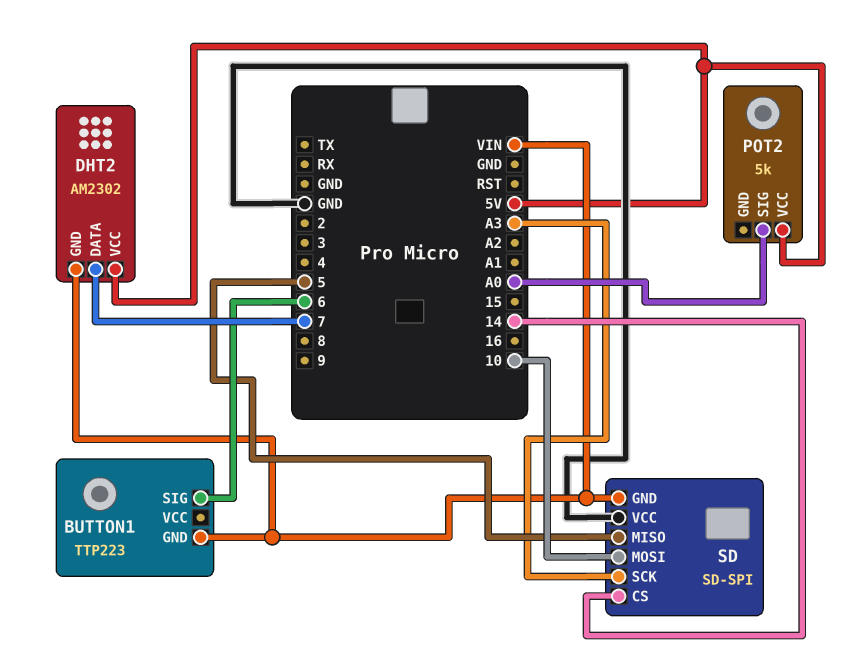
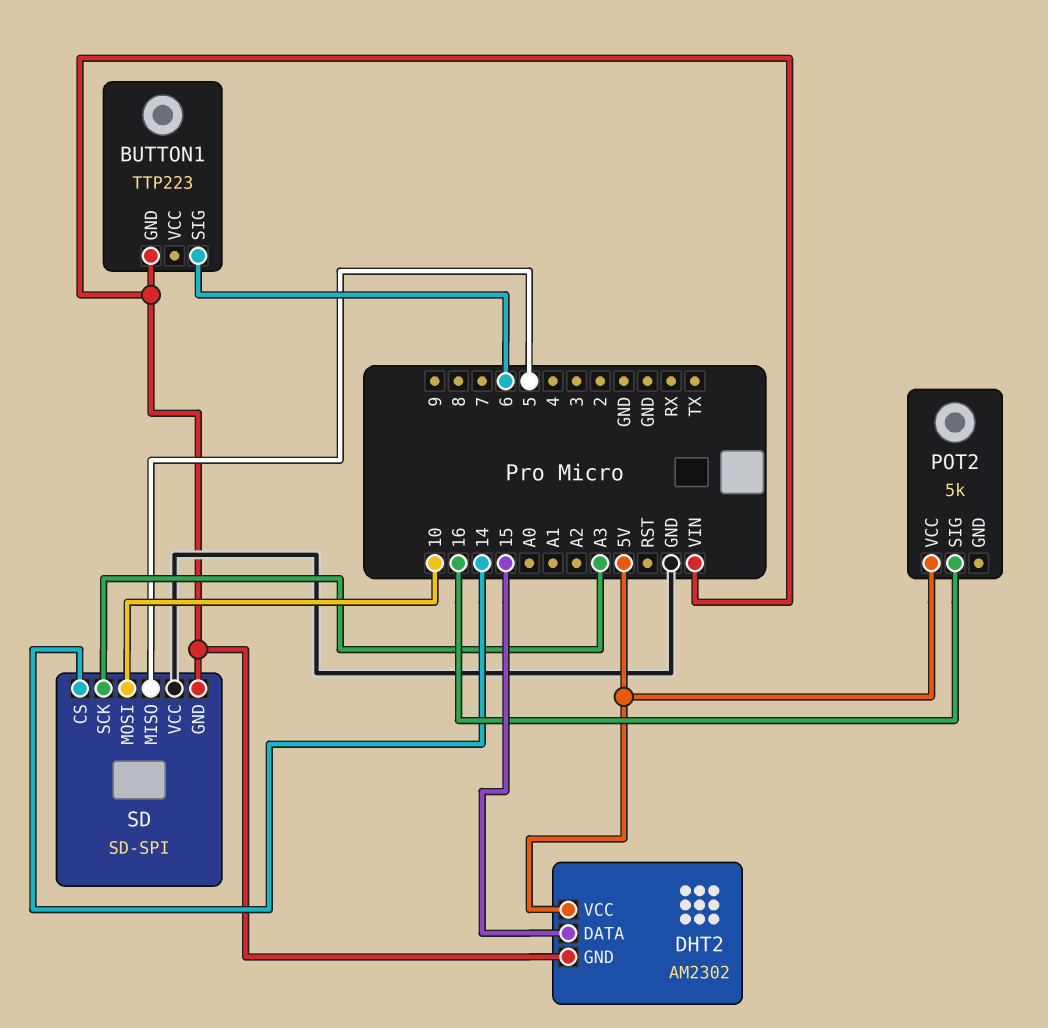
DHT2 pin DATA: 7 -> 15
POT2 pin SIG: A0 -> 16

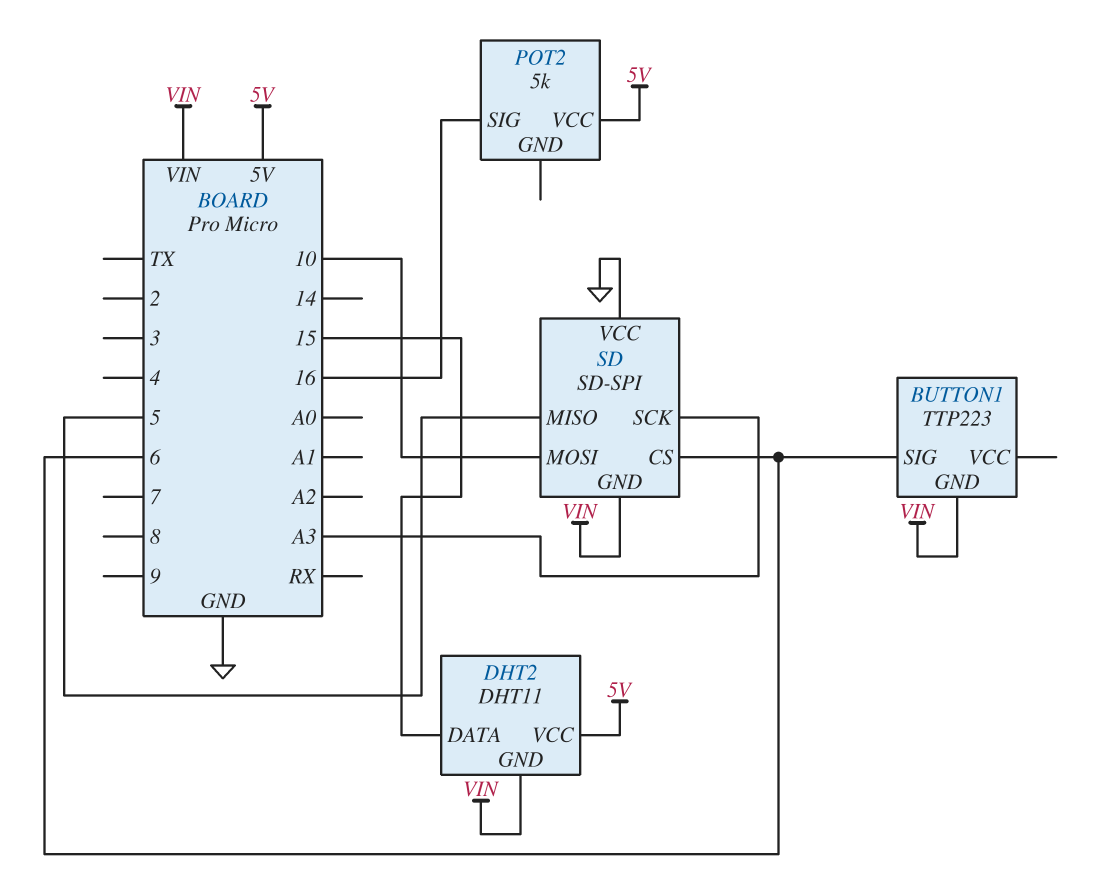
DHT2: AM2302 -> DHT11
SD pin CS: 14 -> 6

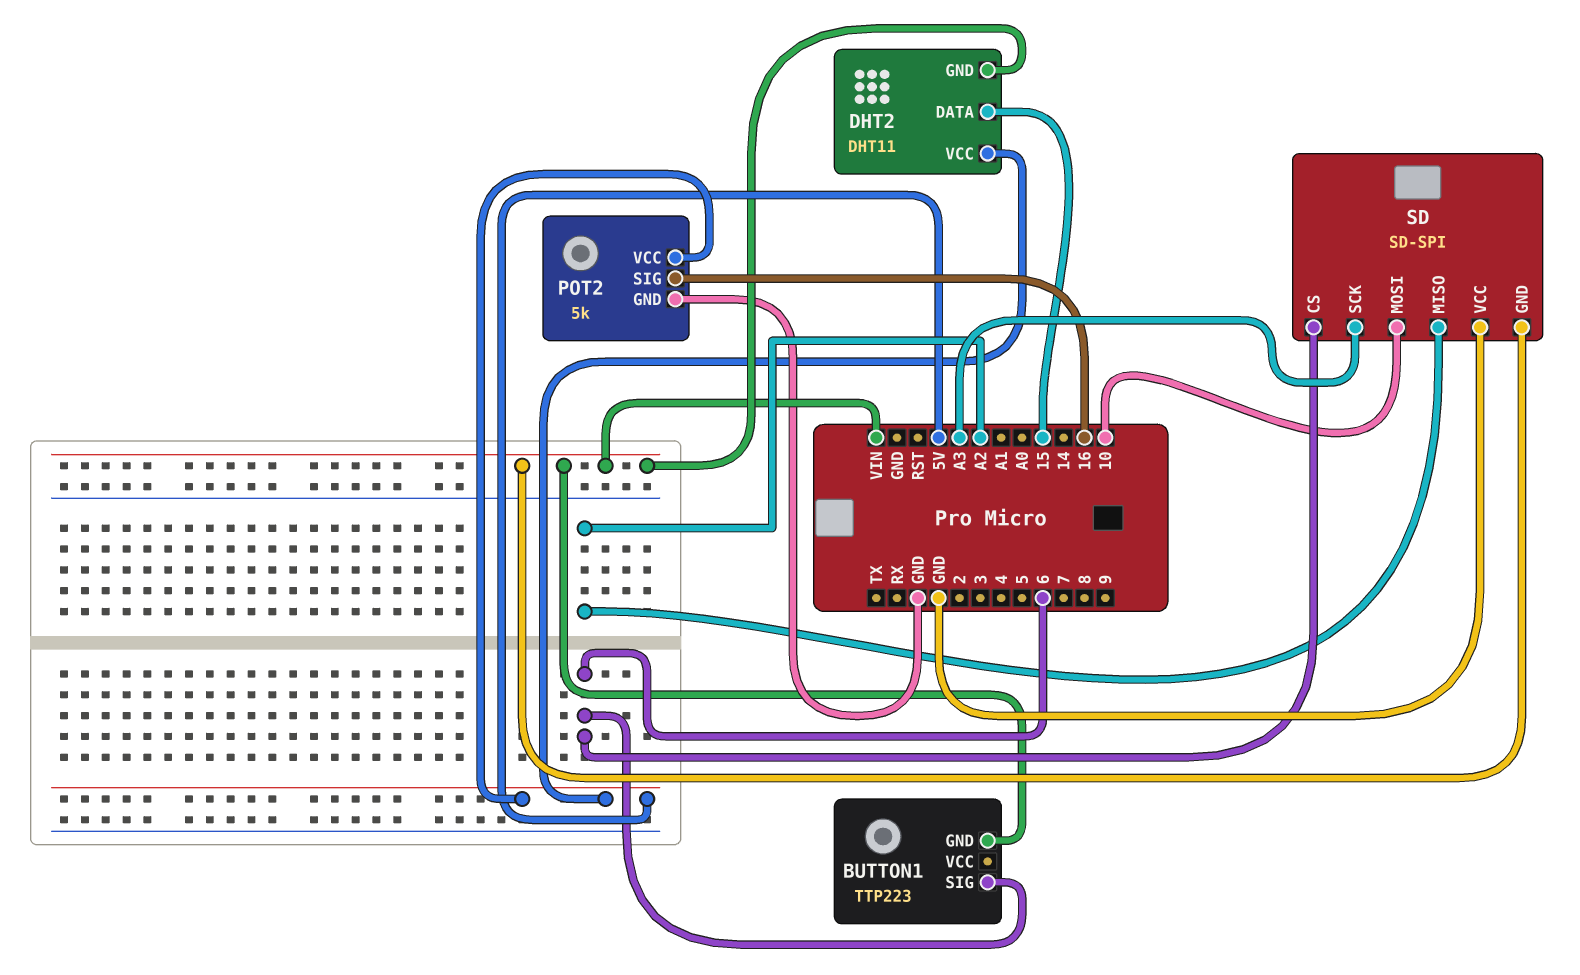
POT2 pin GND: none -> GND
SD pin MISO: 5 -> A2

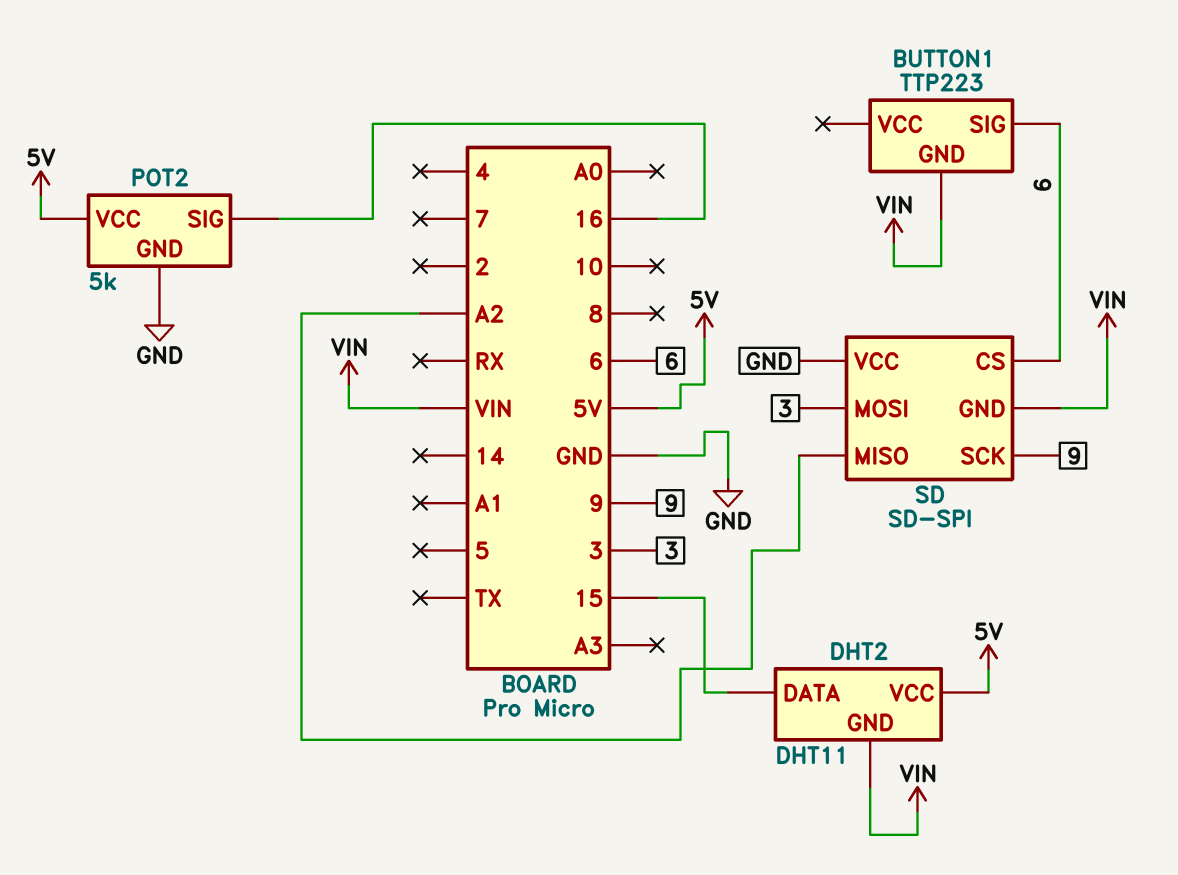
SD pin MOSI: 10 -> 3
SD pin SCK: A3 -> 9

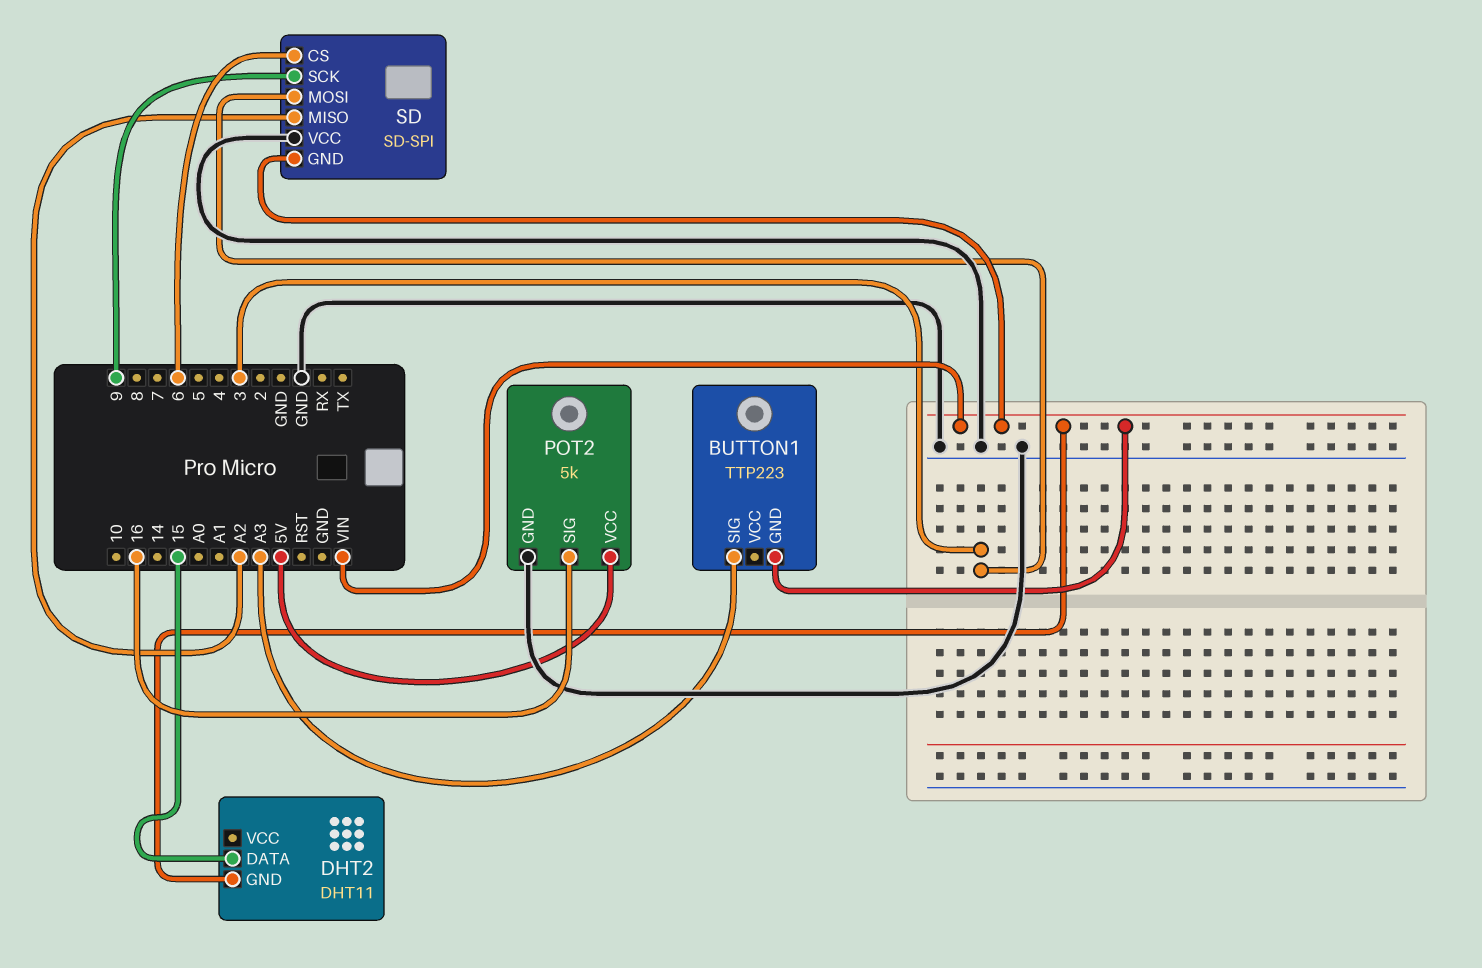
BUTTON1 pin SIG: 6 -> A3
DHT2 pin VCC: 5V -> none

